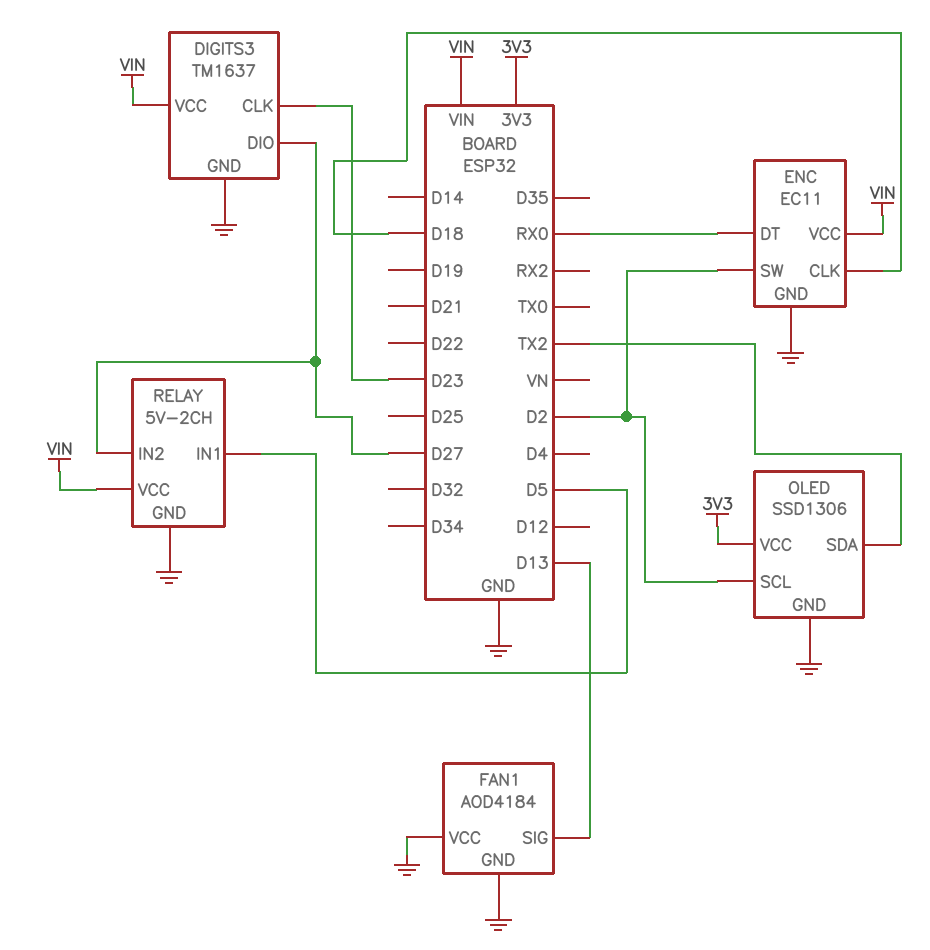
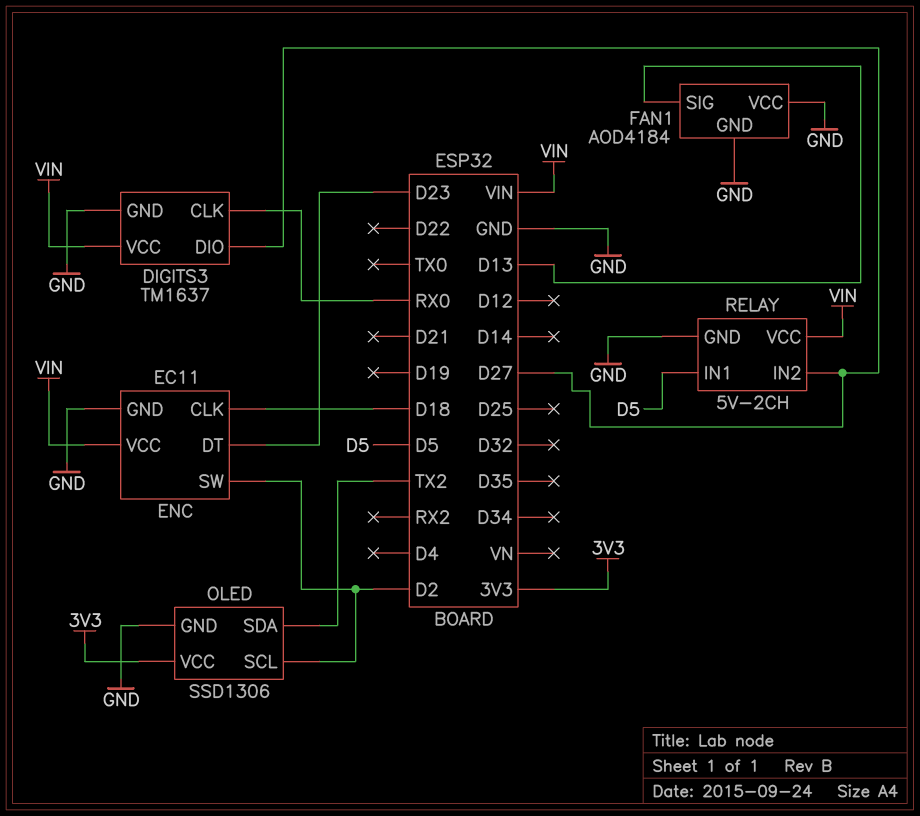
DIGITS3 pin CLK: D23 -> RX0
ENC pin DT: RX0 -> D23

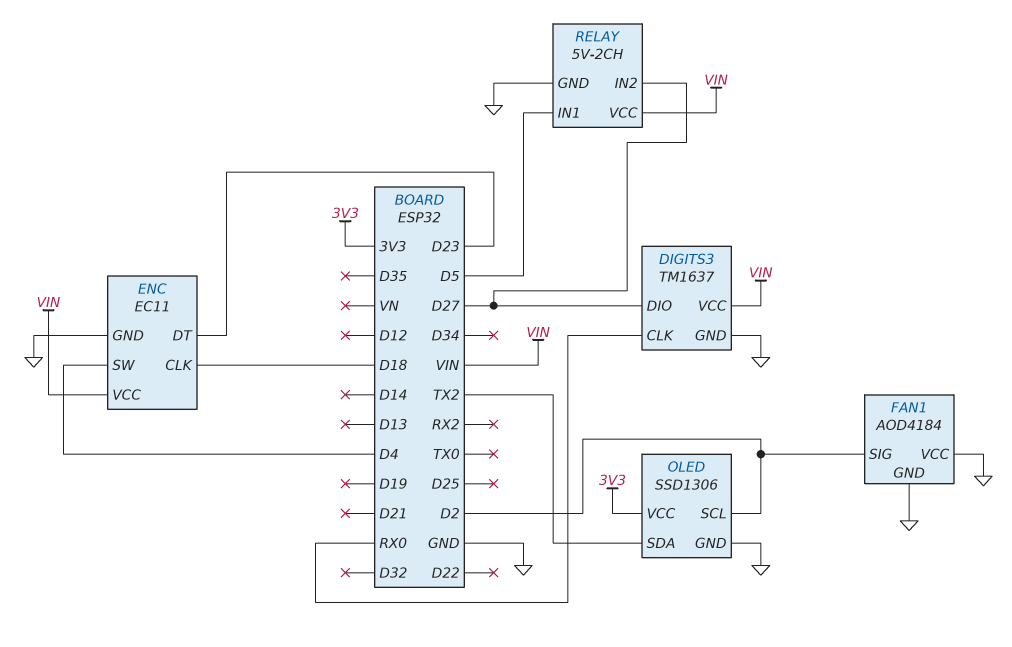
ENC pin SW: D2 -> D4
FAN1 pin SIG: D13 -> D2

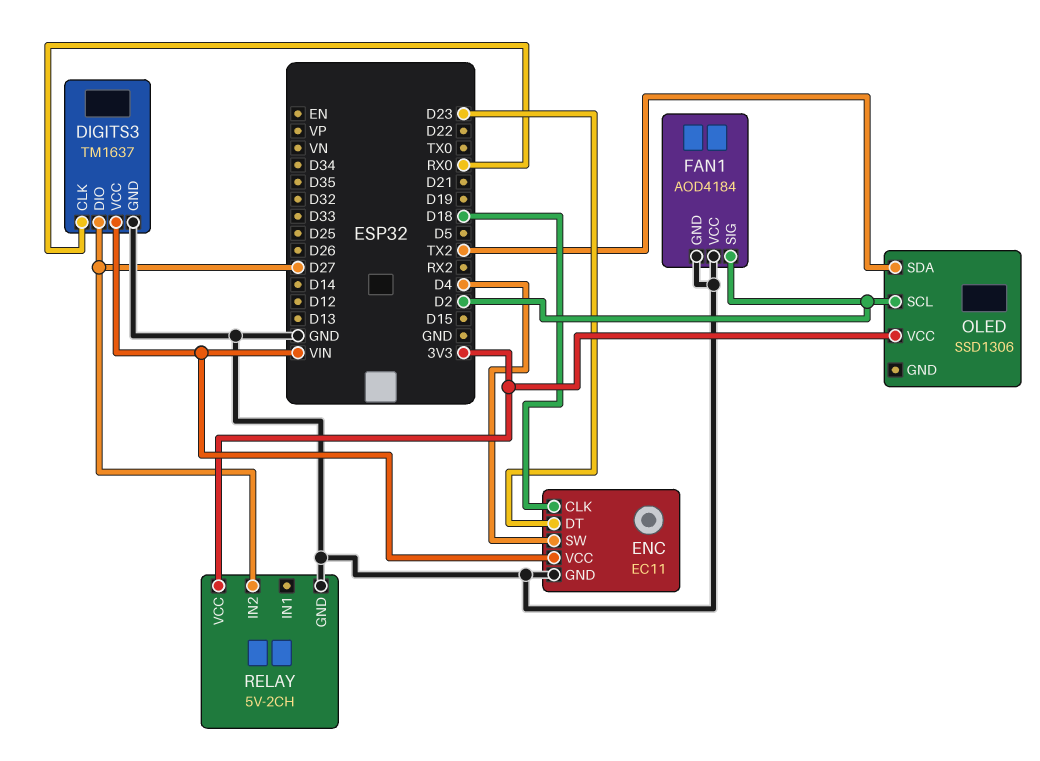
OLED pin GND: GND -> none
RELAY pin IN1: D5 -> none
RELAY pin VCC: VIN -> 3V3

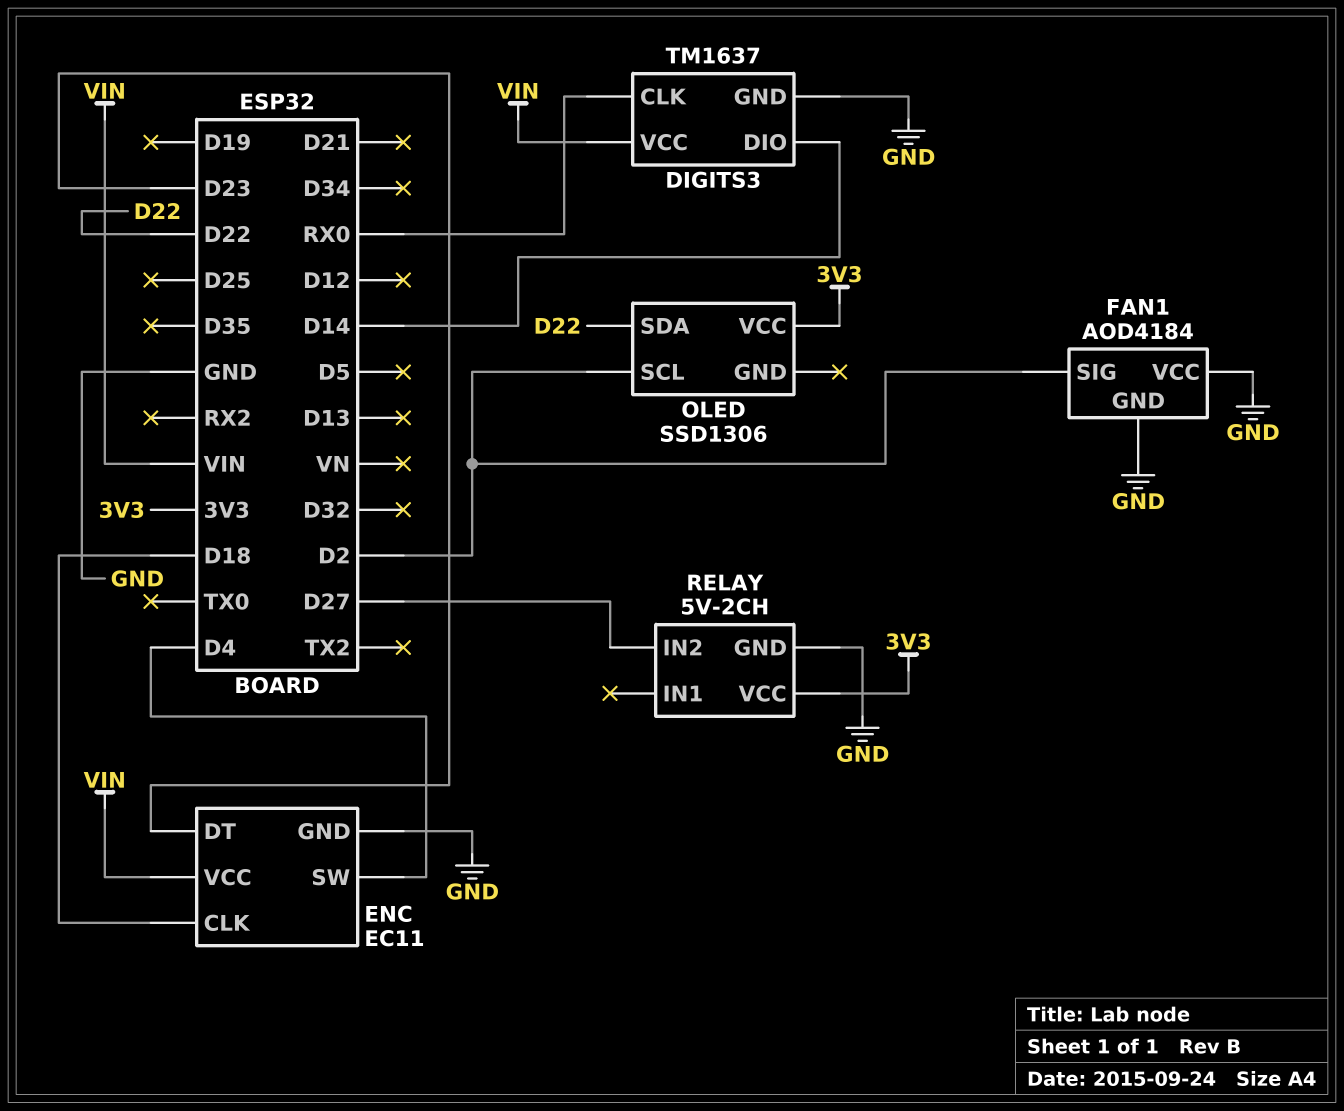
DIGITS3 pin DIO: D27 -> D14
OLED pin SDA: TX2 -> D22

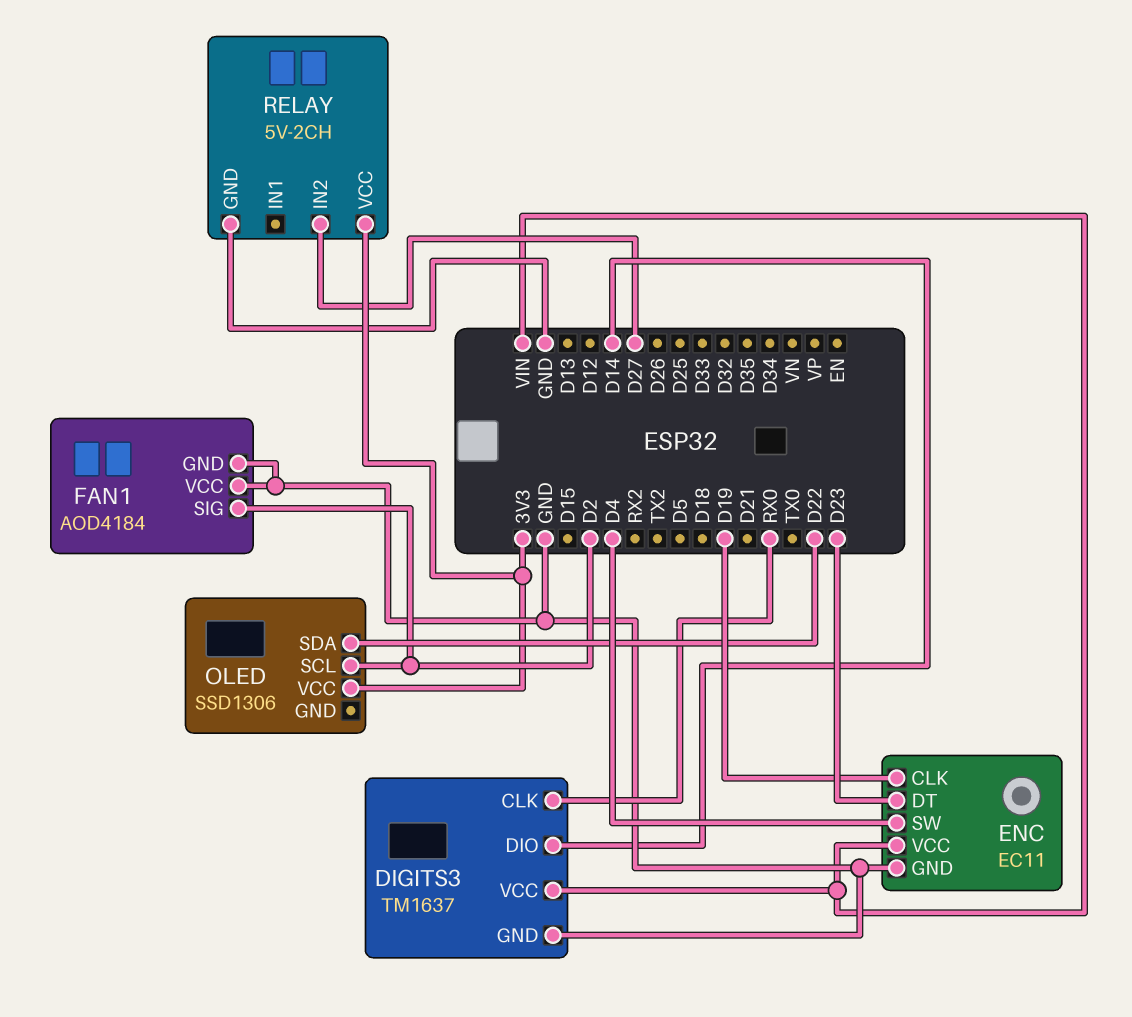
ENC pin CLK: D18 -> D19

